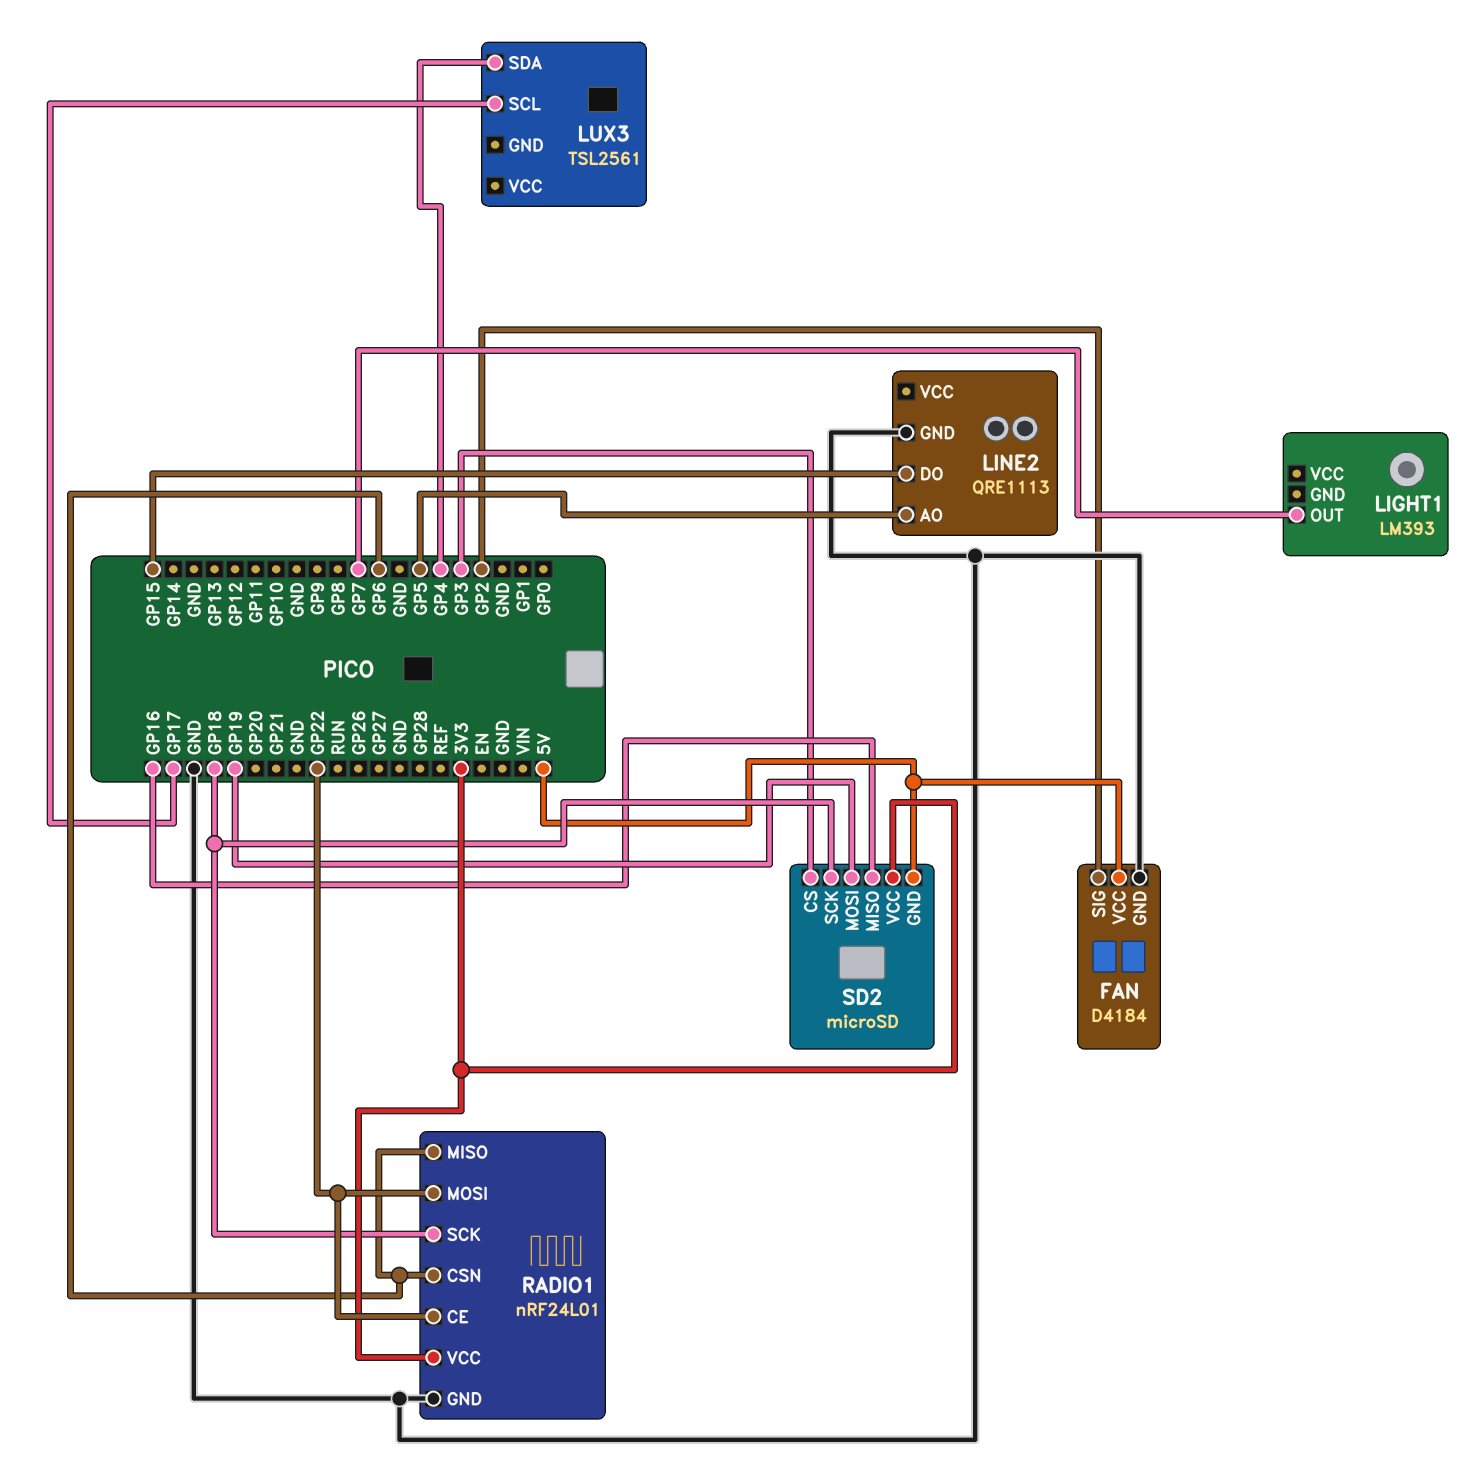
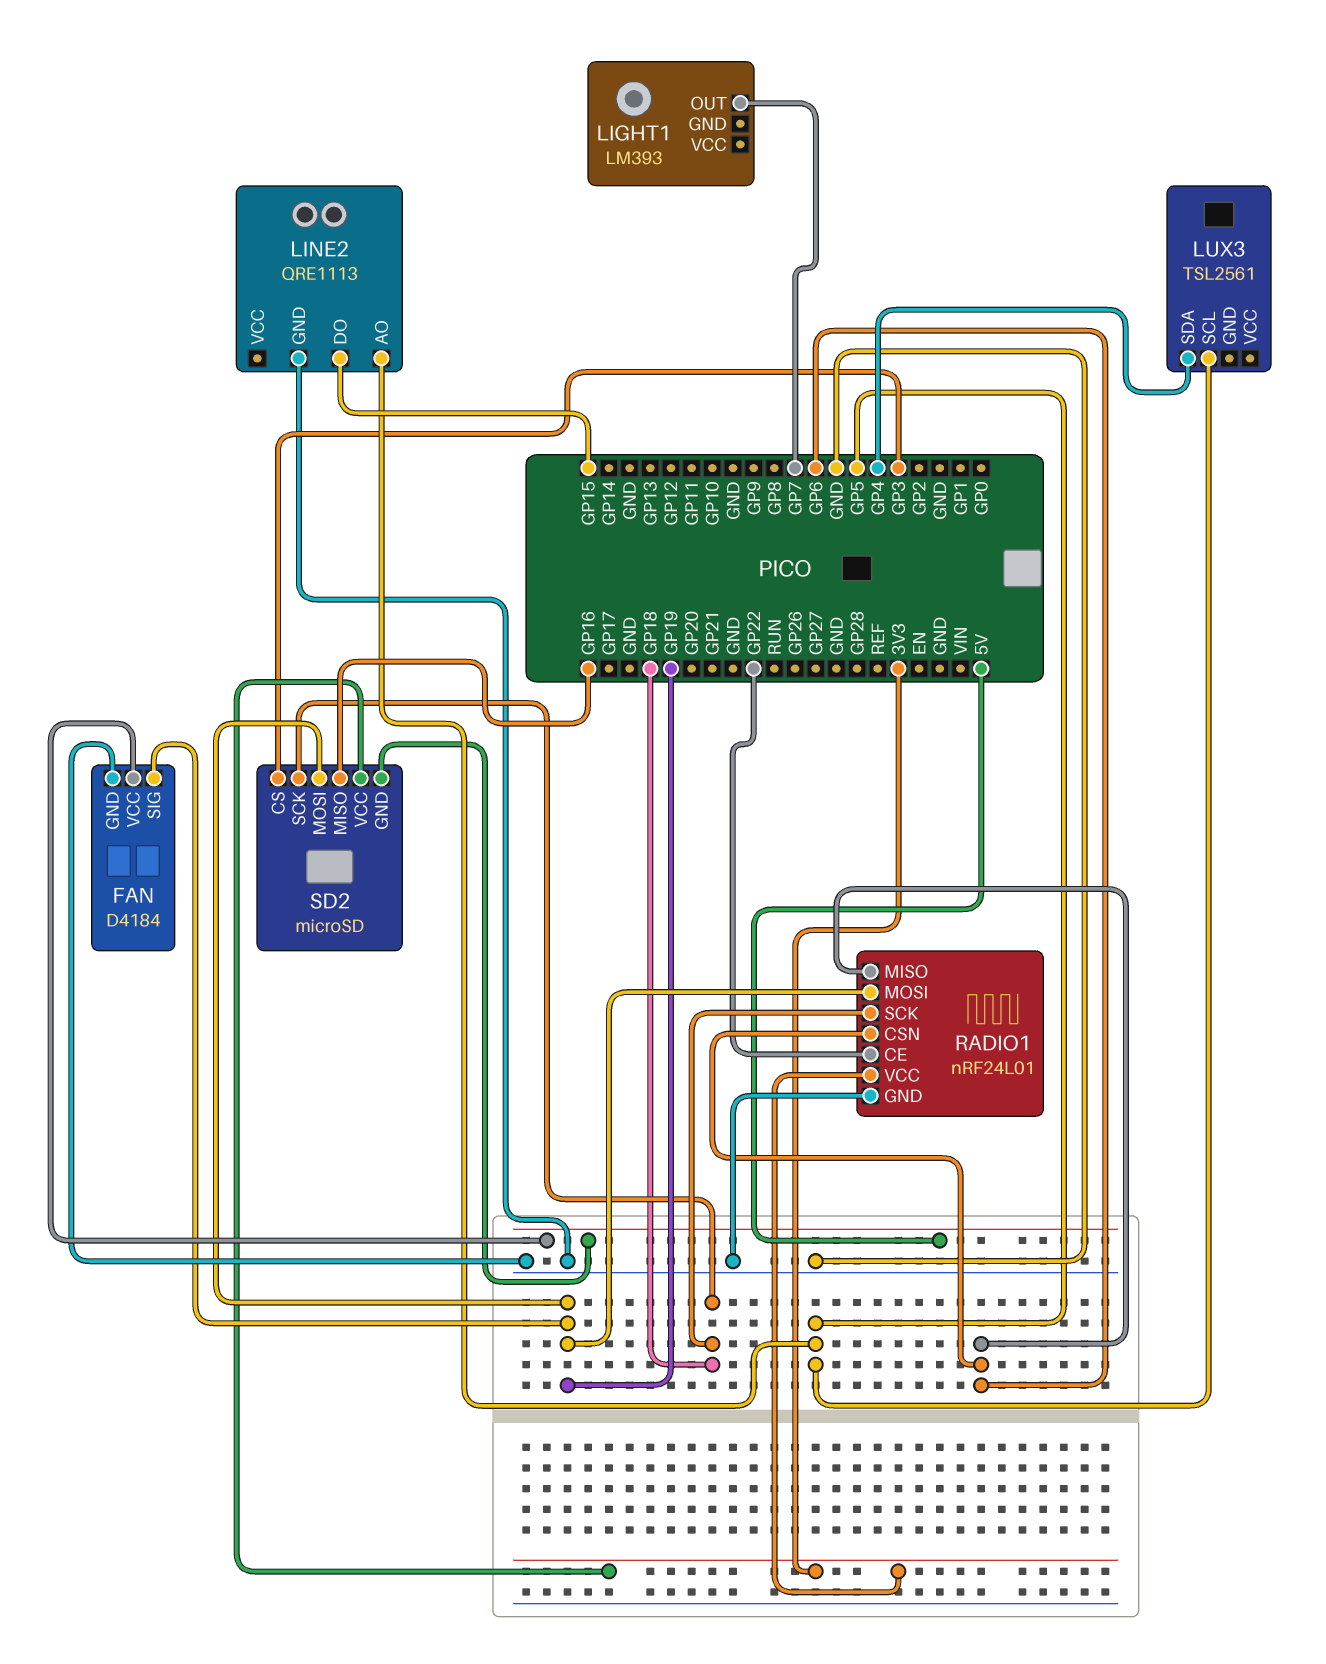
FAN pin SIG: GP2 -> GP19
LUX3 pin SCL: GP17 -> GP5
RADIO1 pin MOSI: GP22 -> GP19

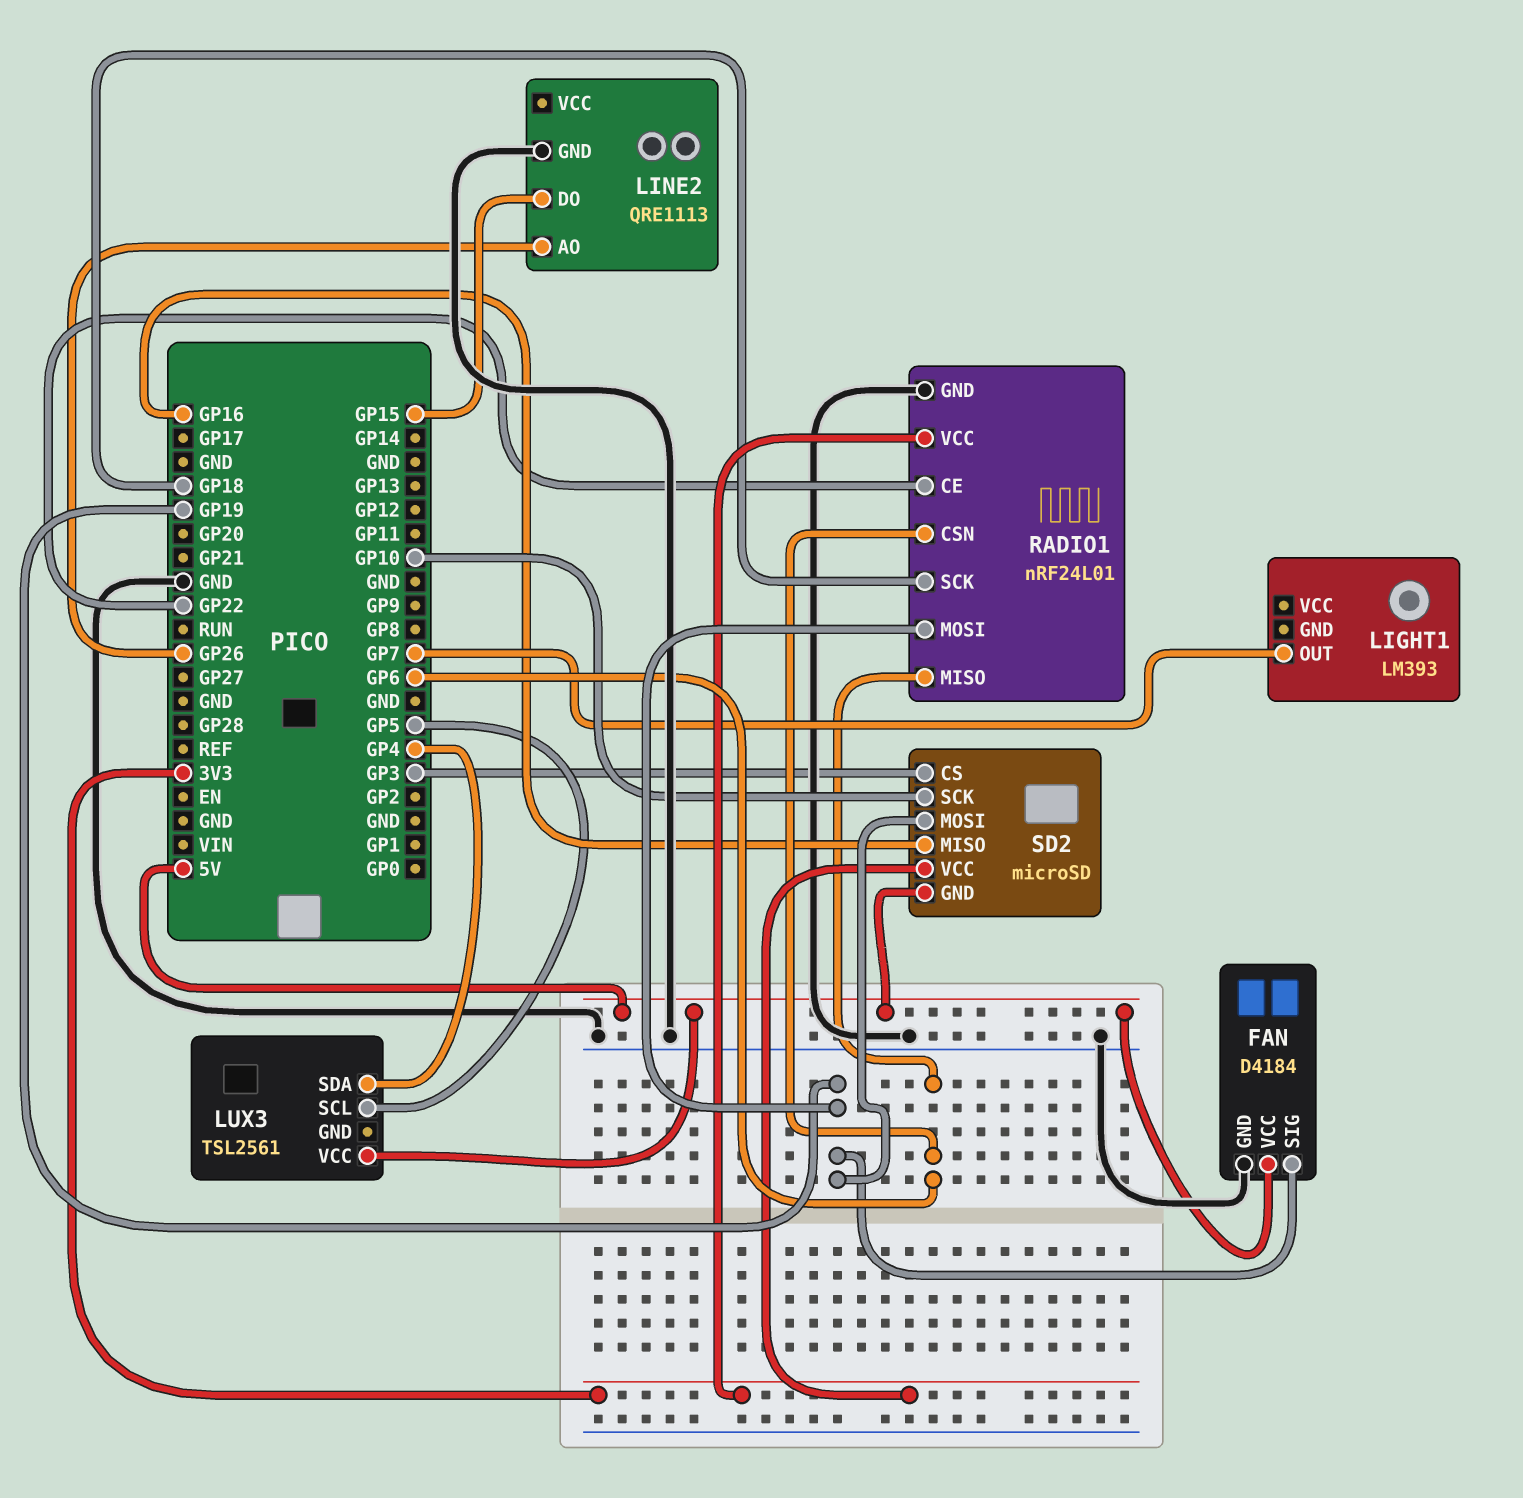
LINE2 pin AO: GP5 -> GP26
LUX3 pin VCC: none -> 5V
SD2 pin SCK: GP18 -> GP10

